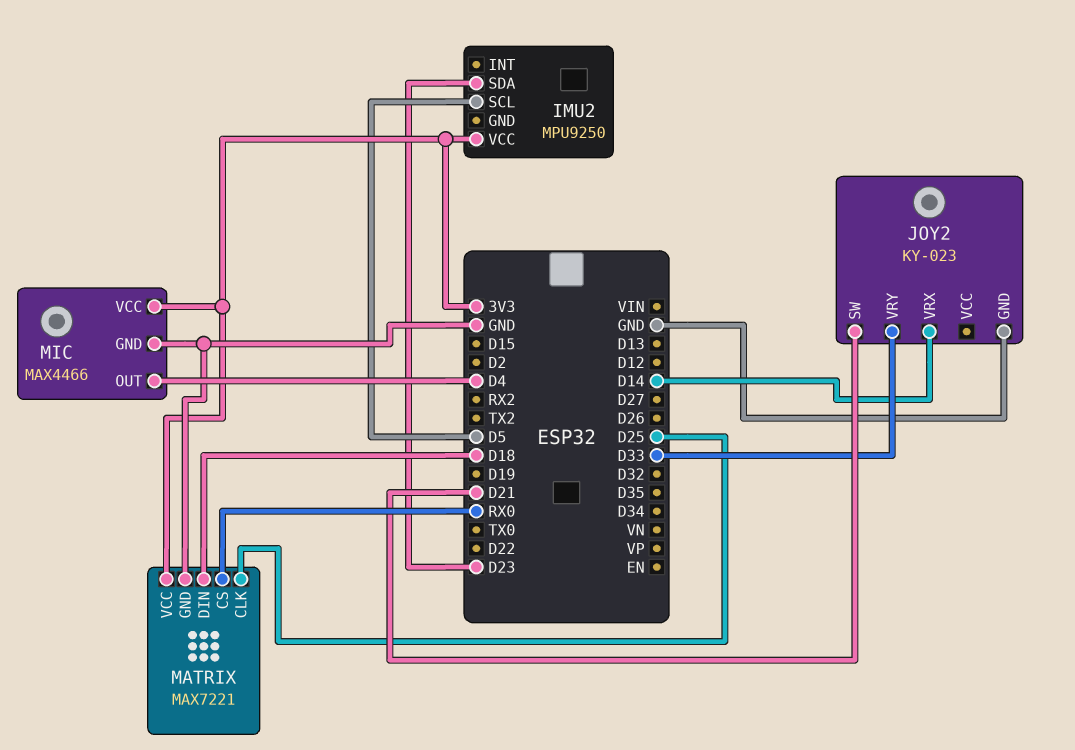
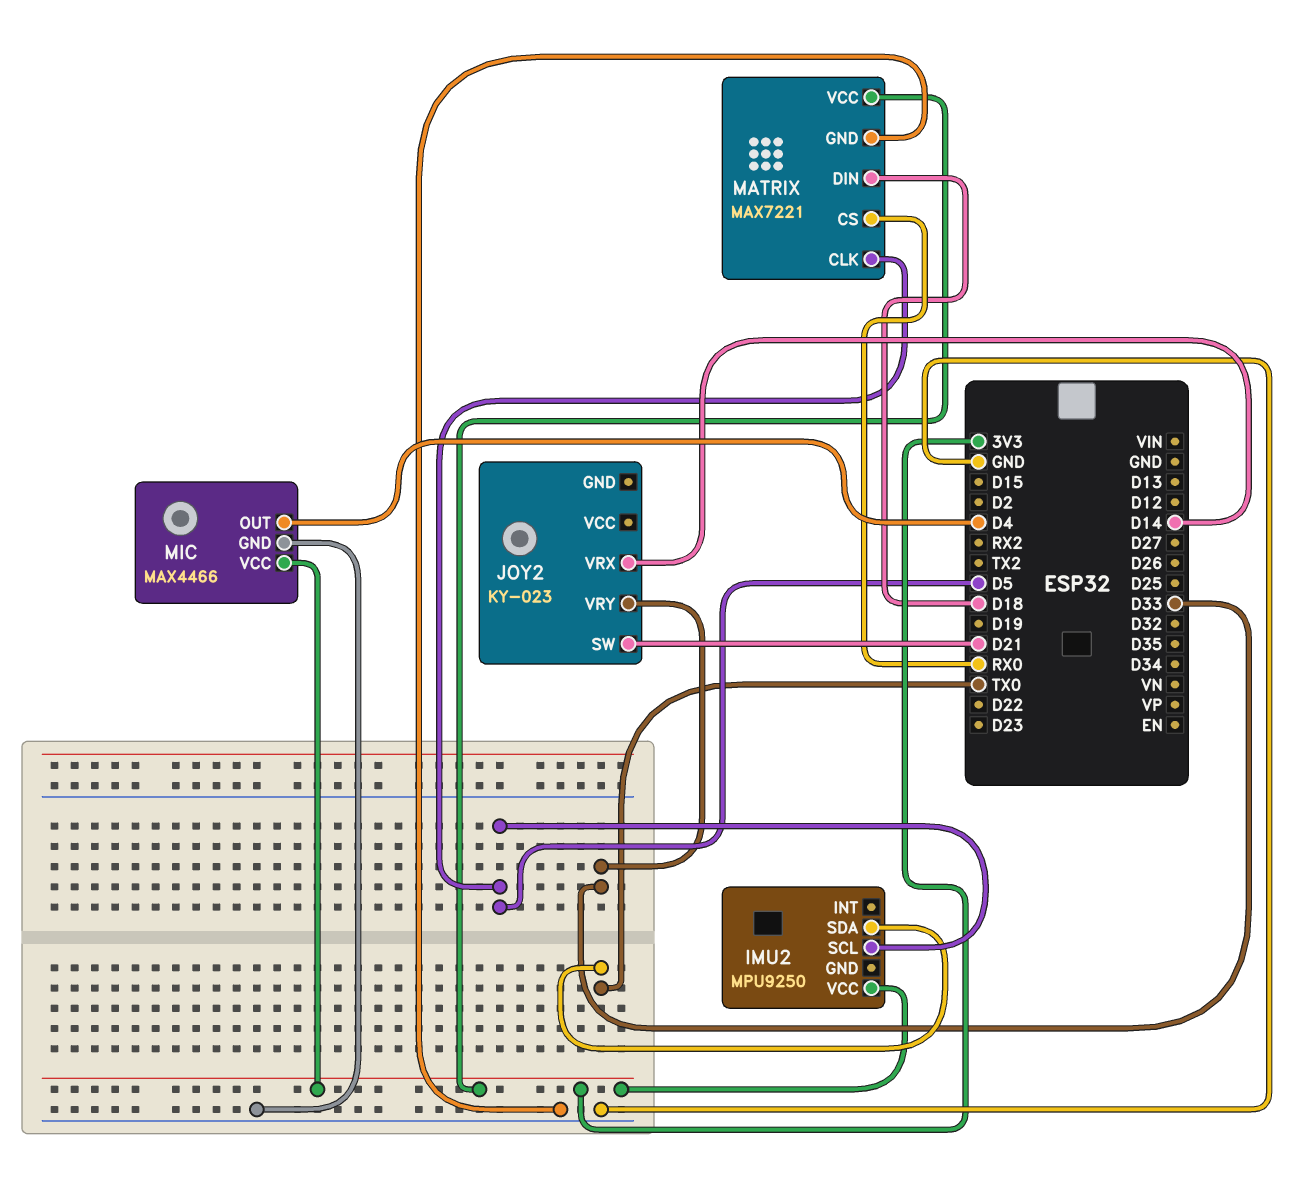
IMU2 pin SDA: D23 -> TX0
JOY2 pin GND: GND -> none
MATRIX pin CLK: D25 -> D5

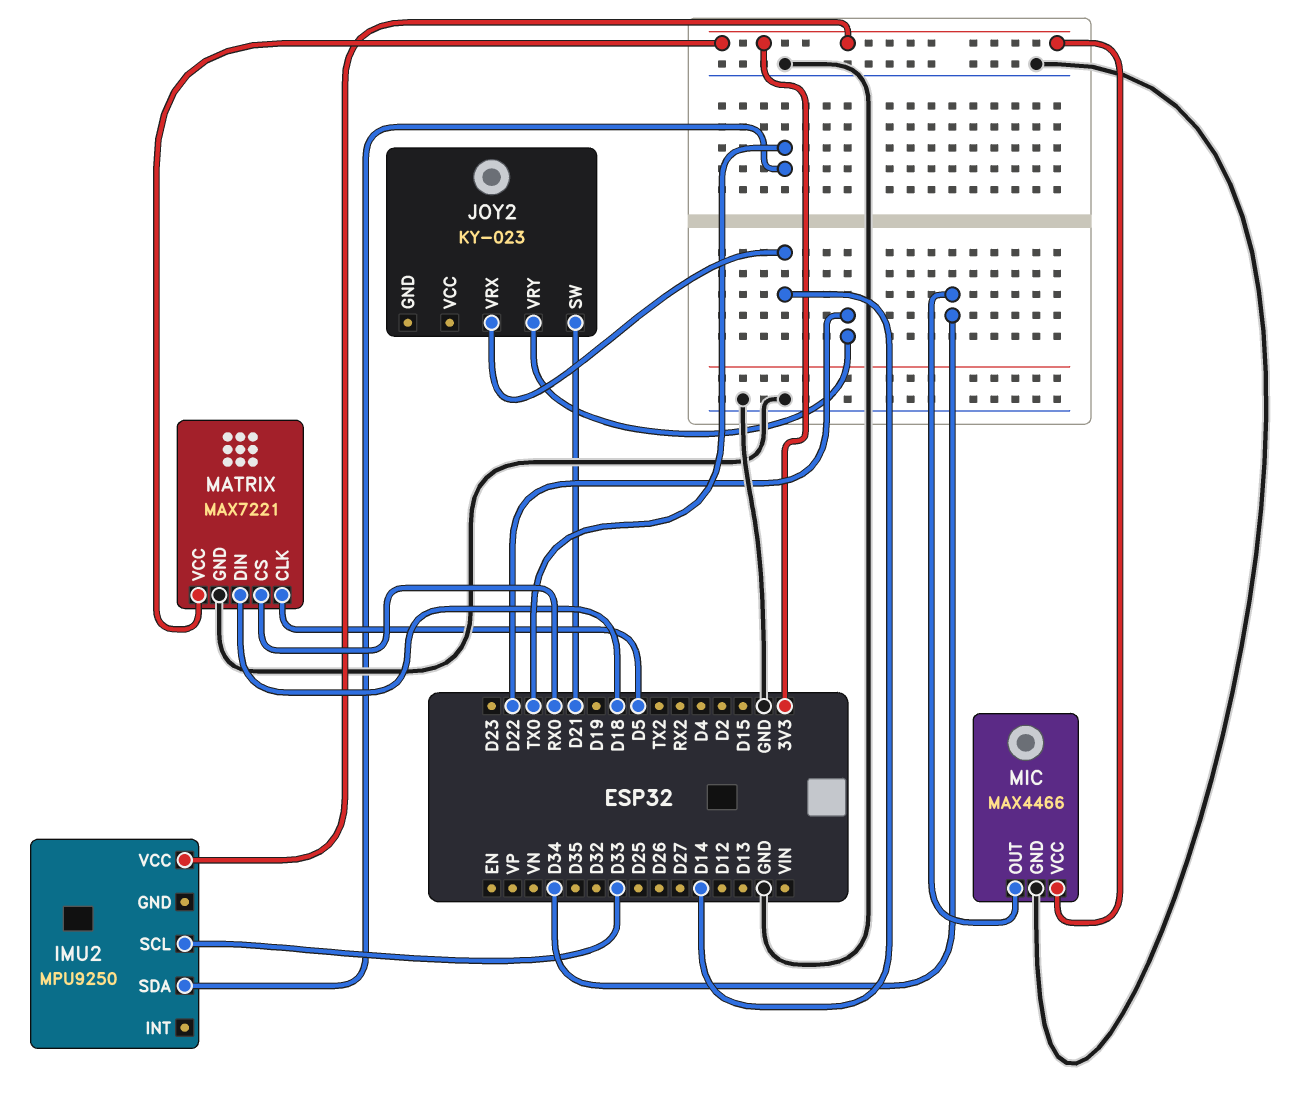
IMU2 pin SCL: D5 -> D33
JOY2 pin VRY: D33 -> D22
MIC pin OUT: D4 -> D34

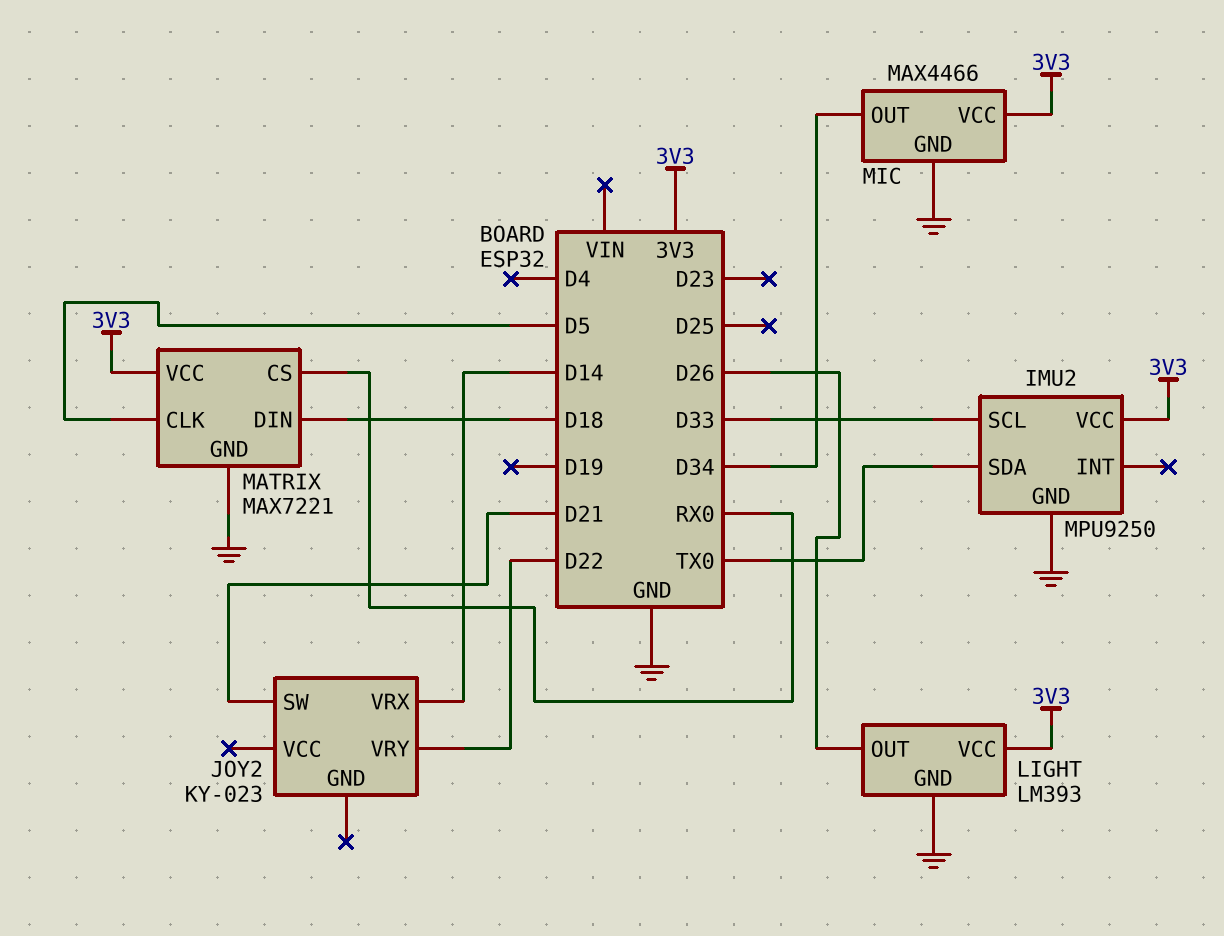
IMU2 pin GND: none -> GND
LIGHT: none -> LM393
LIGHT pin GND: none -> GND
LIGHT pin OUT: none -> D26
LIGHT pin VCC: none -> 3V3

